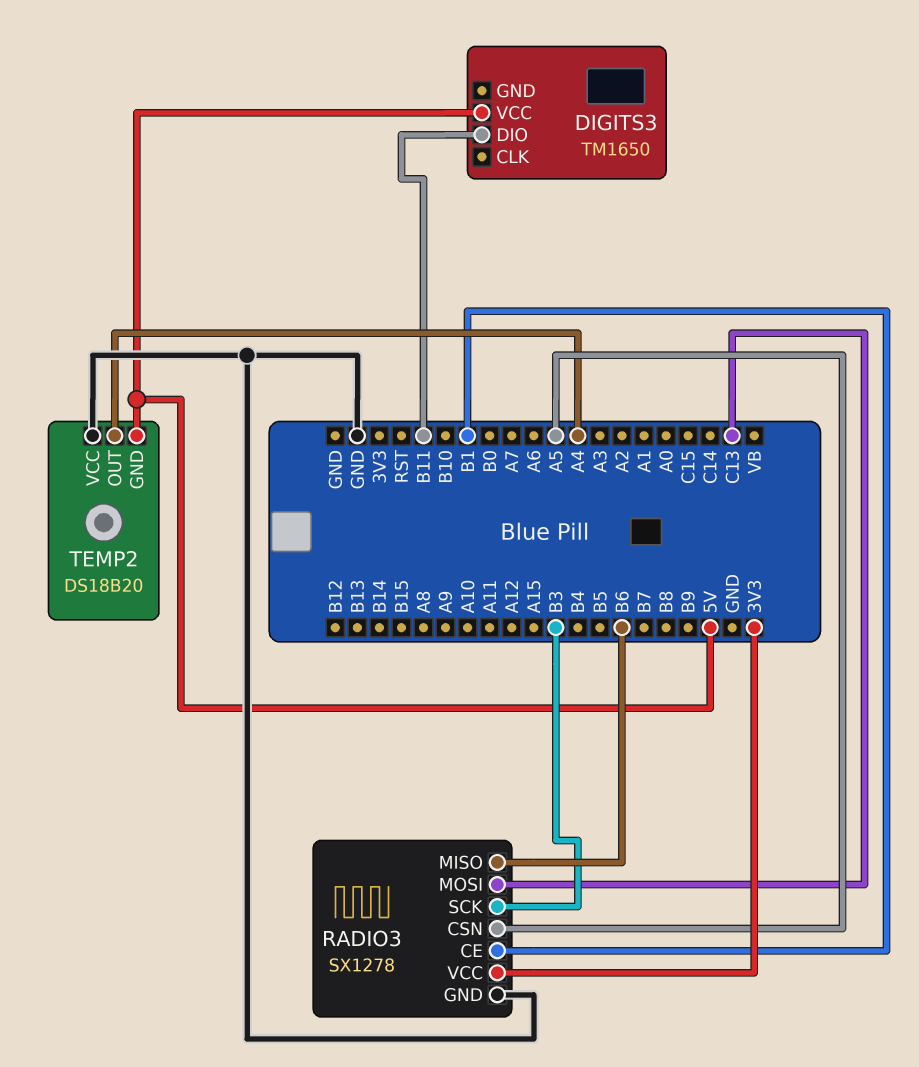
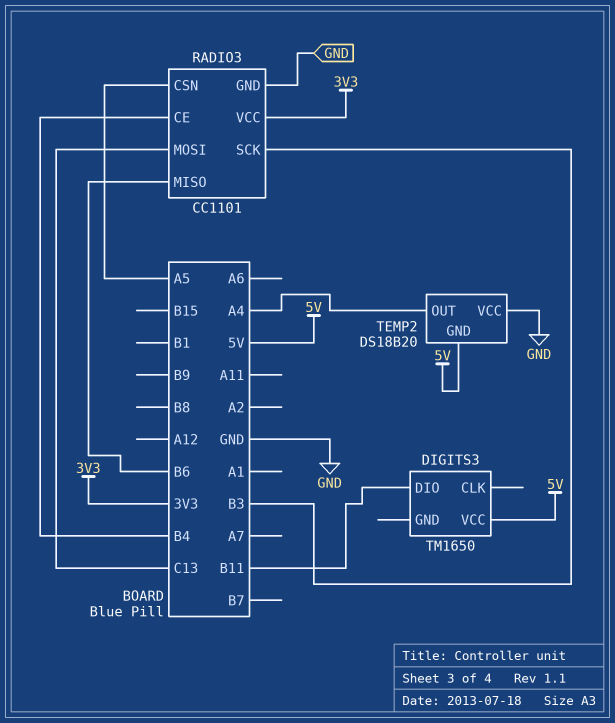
RADIO3: SX1278 -> CC1101
RADIO3 pin CE: B1 -> B4

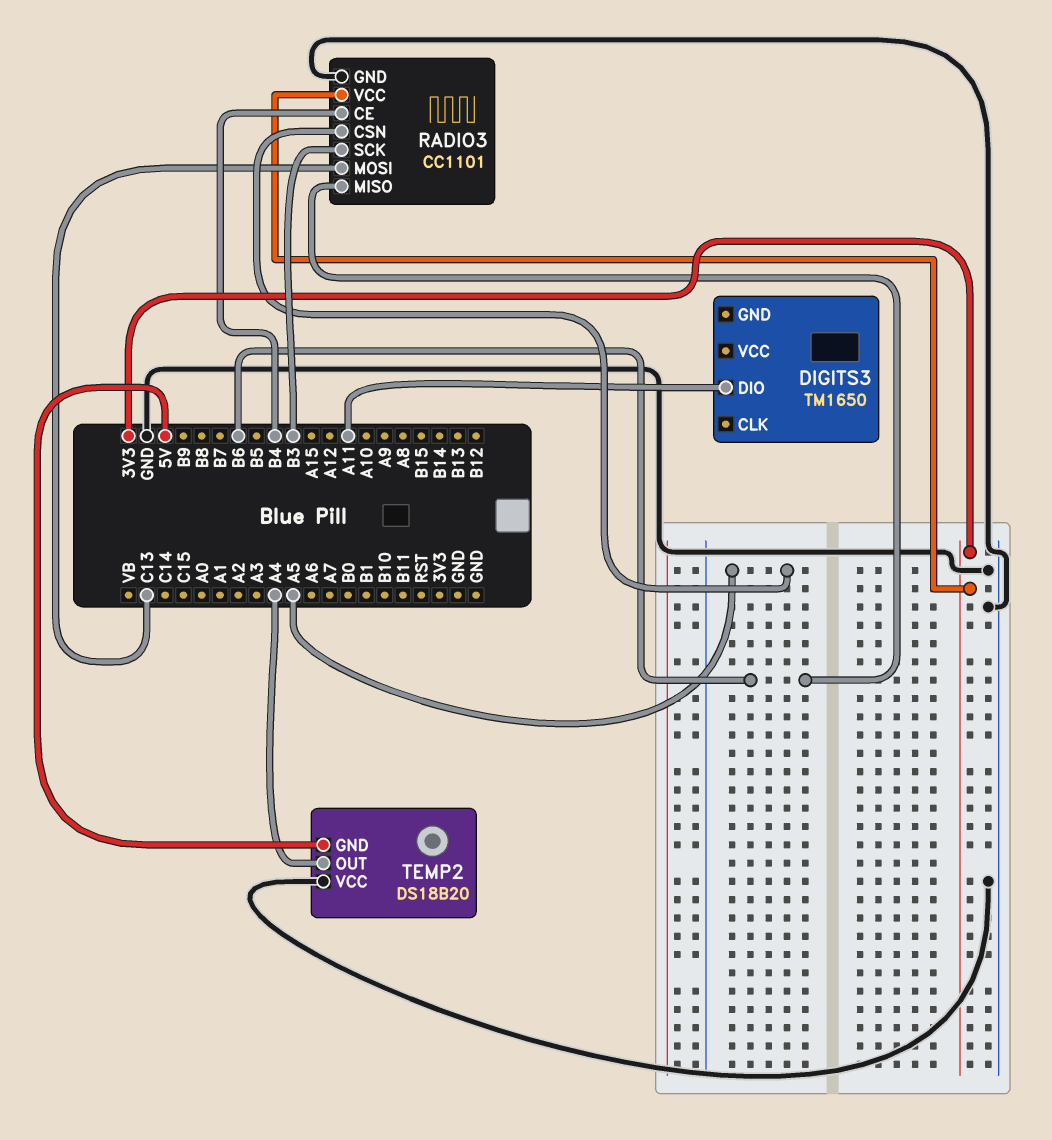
DIGITS3 pin DIO: B11 -> A11
DIGITS3 pin VCC: 5V -> none

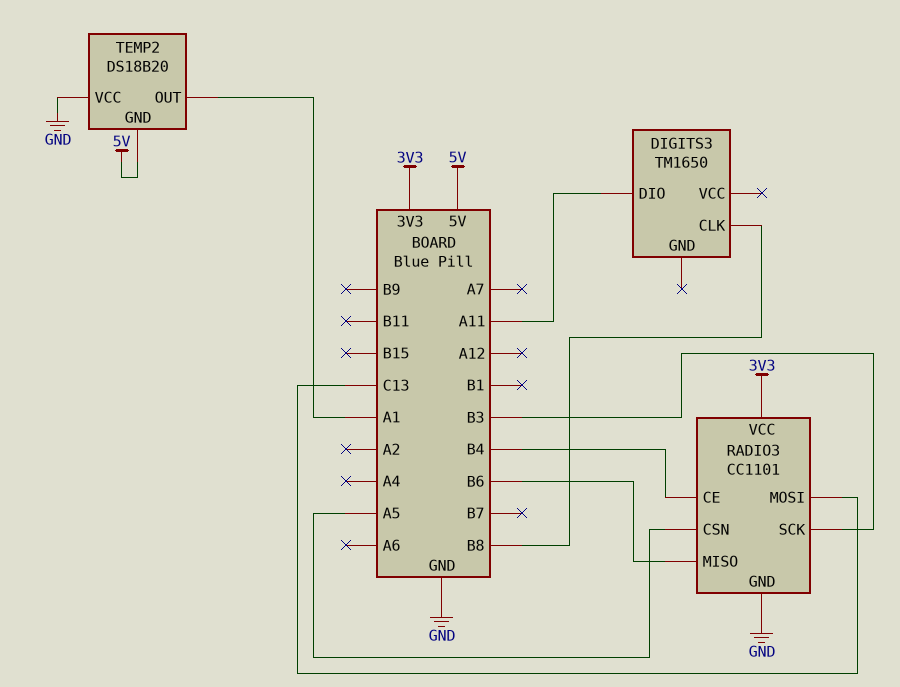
DIGITS3 pin CLK: none -> B8
TEMP2 pin OUT: A4 -> A1

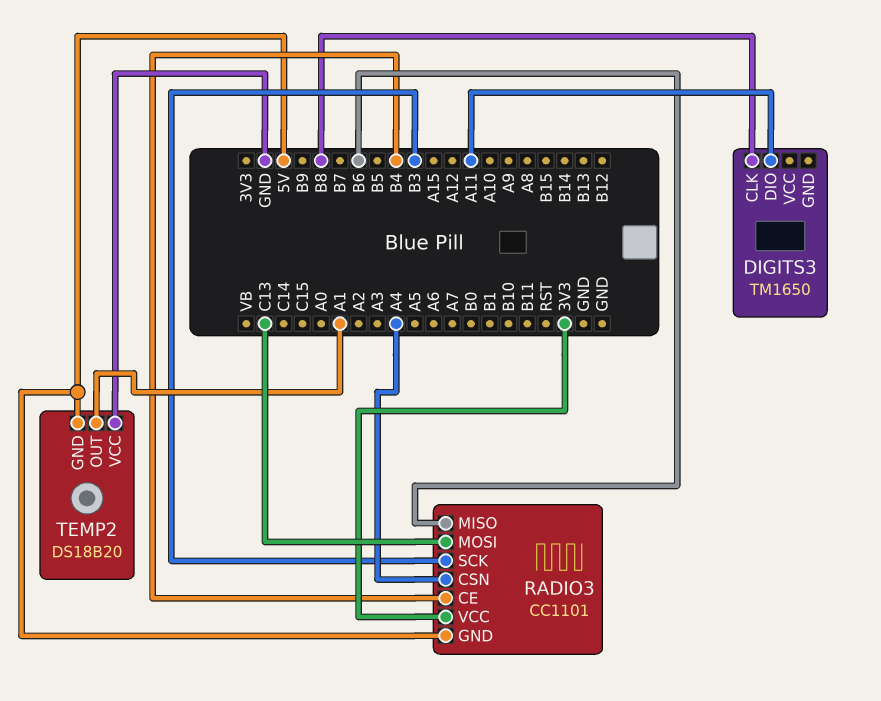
RADIO3 pin CSN: A5 -> A4
RADIO3 pin GND: GND -> 5V

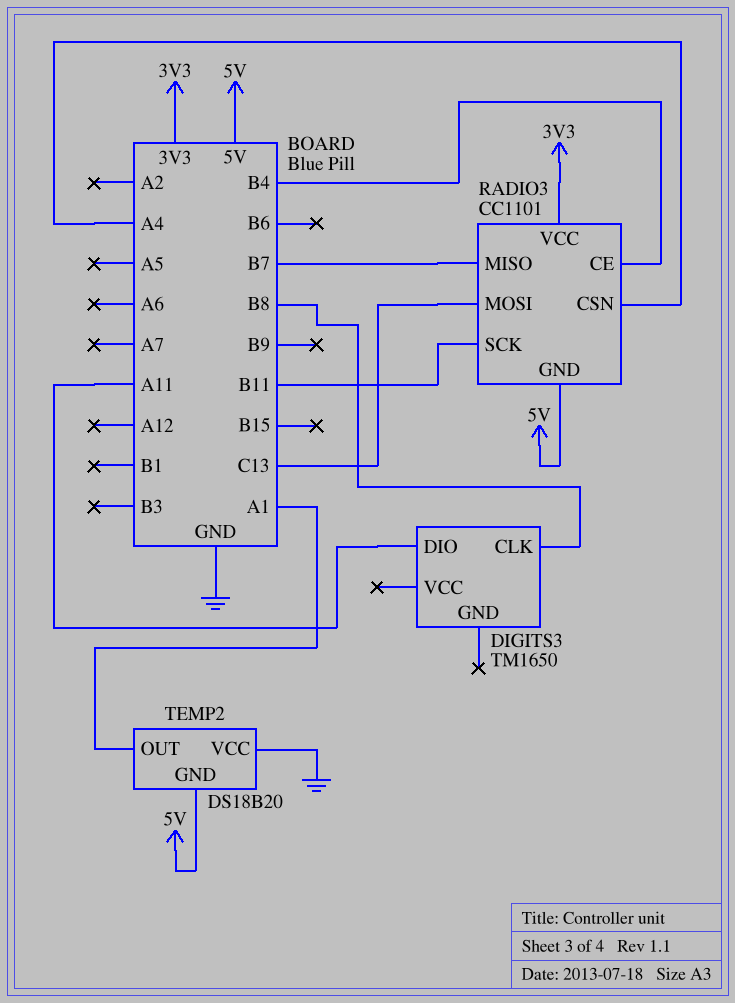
RADIO3 pin MISO: B6 -> B7
RADIO3 pin SCK: B3 -> B11

